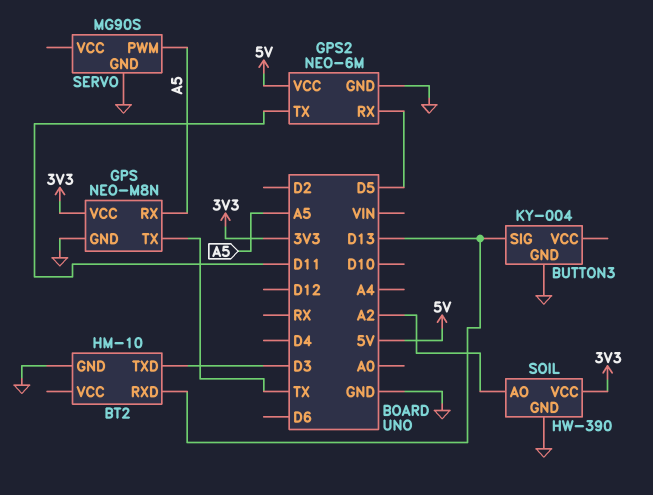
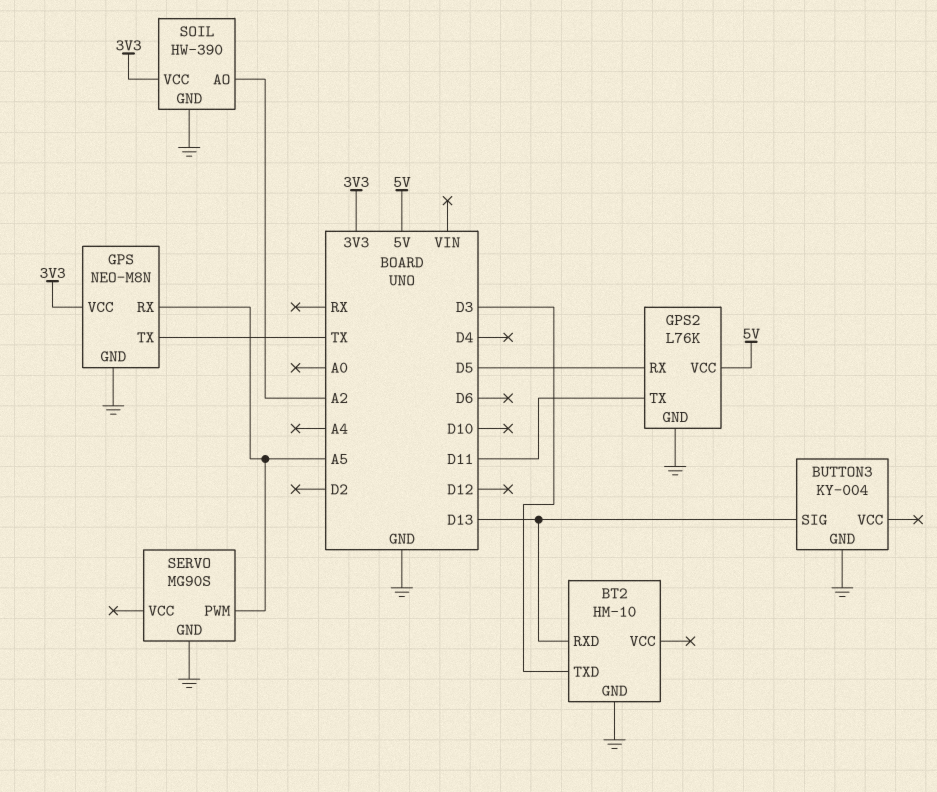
GPS2: NEO-6M -> L76K

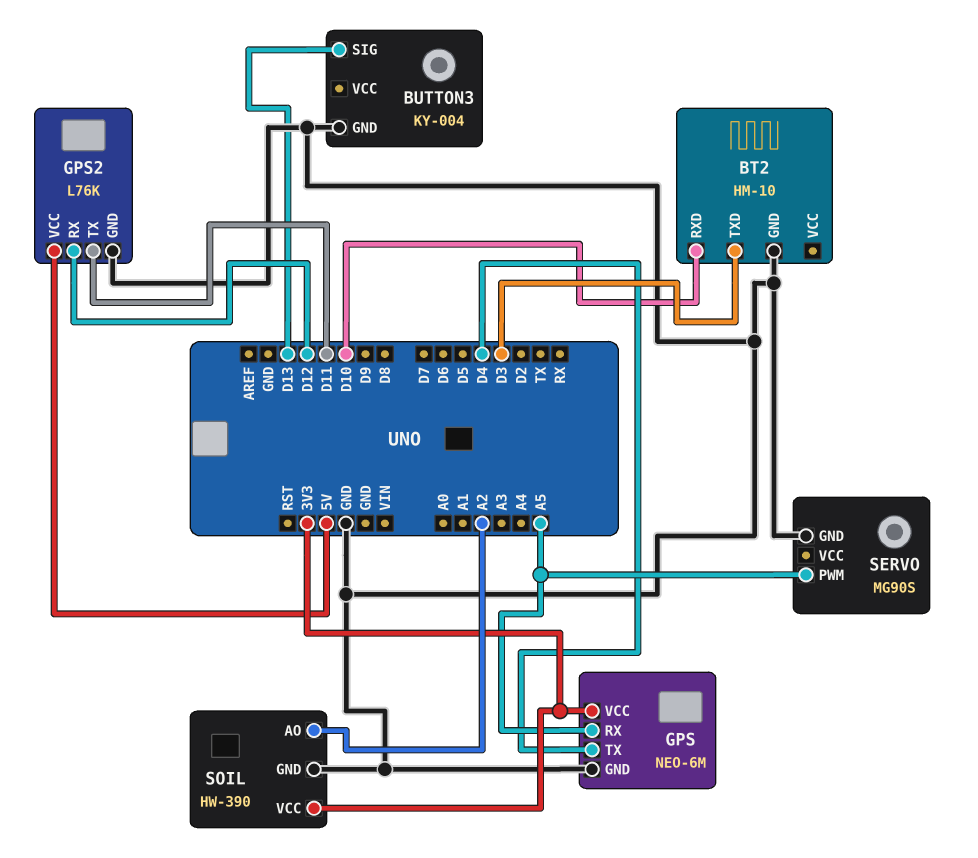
BT2 pin RXD: D13 -> D10
GPS: NEO-M8N -> NEO-6M
GPS pin TX: TX -> D4
GPS2 pin RX: D5 -> D12

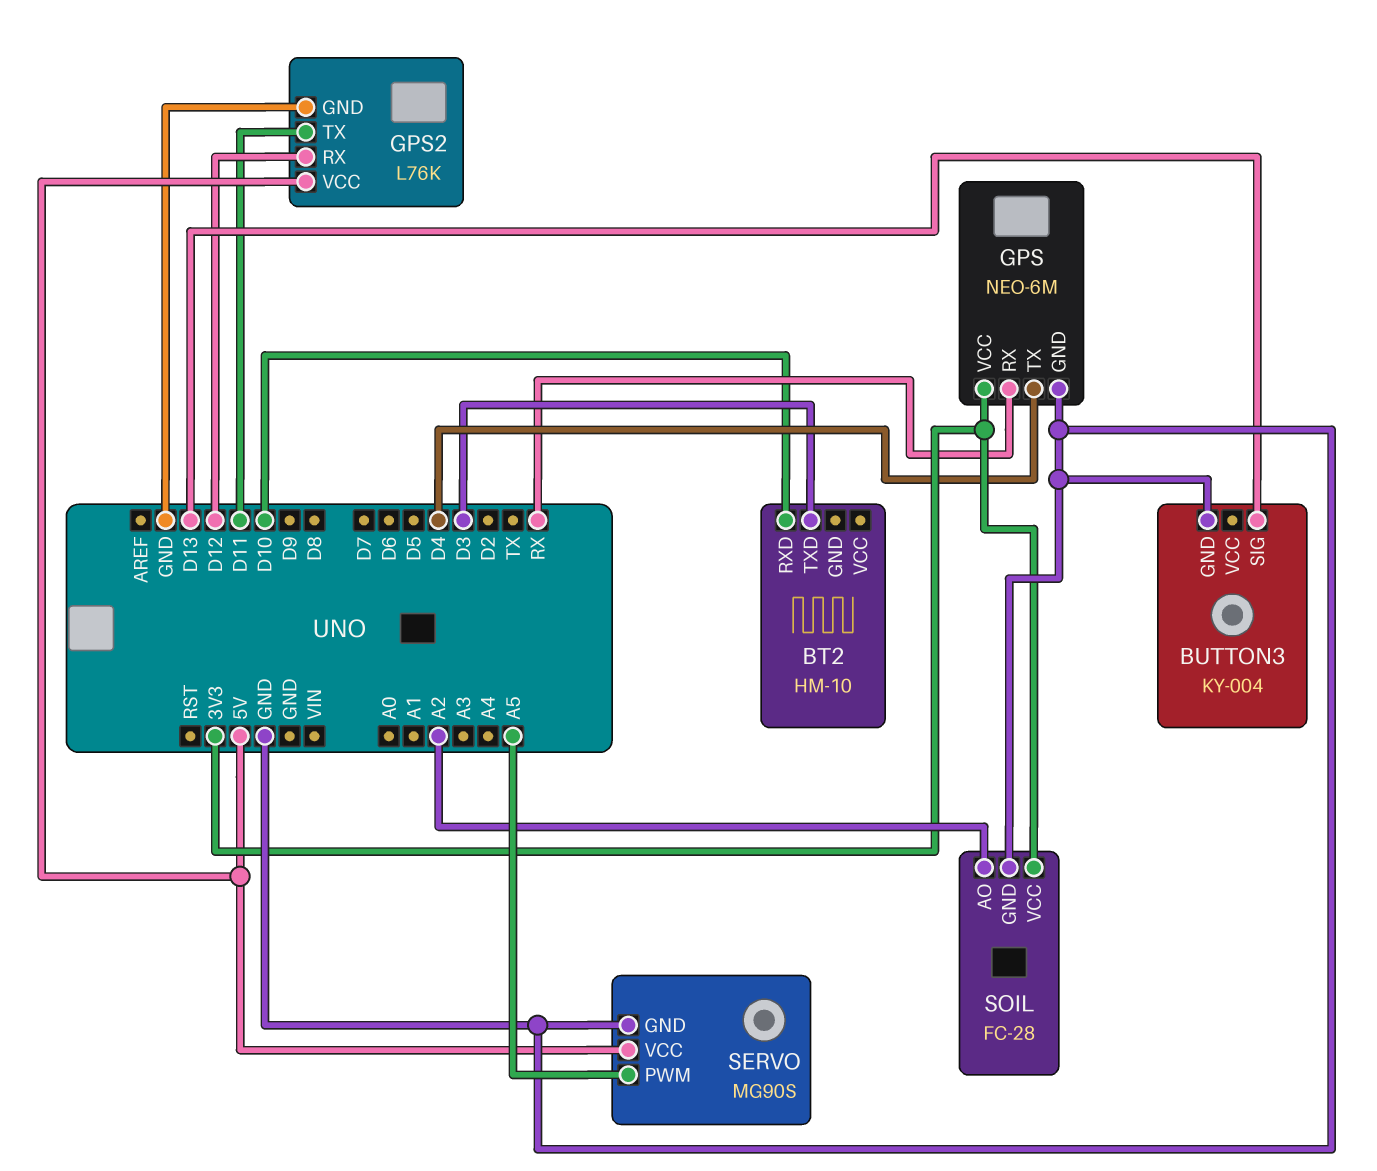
BT2 pin GND: GND -> none
GPS pin RX: A5 -> RX
SERVO pin VCC: none -> 5V
SOIL: HW-390 -> FC-28

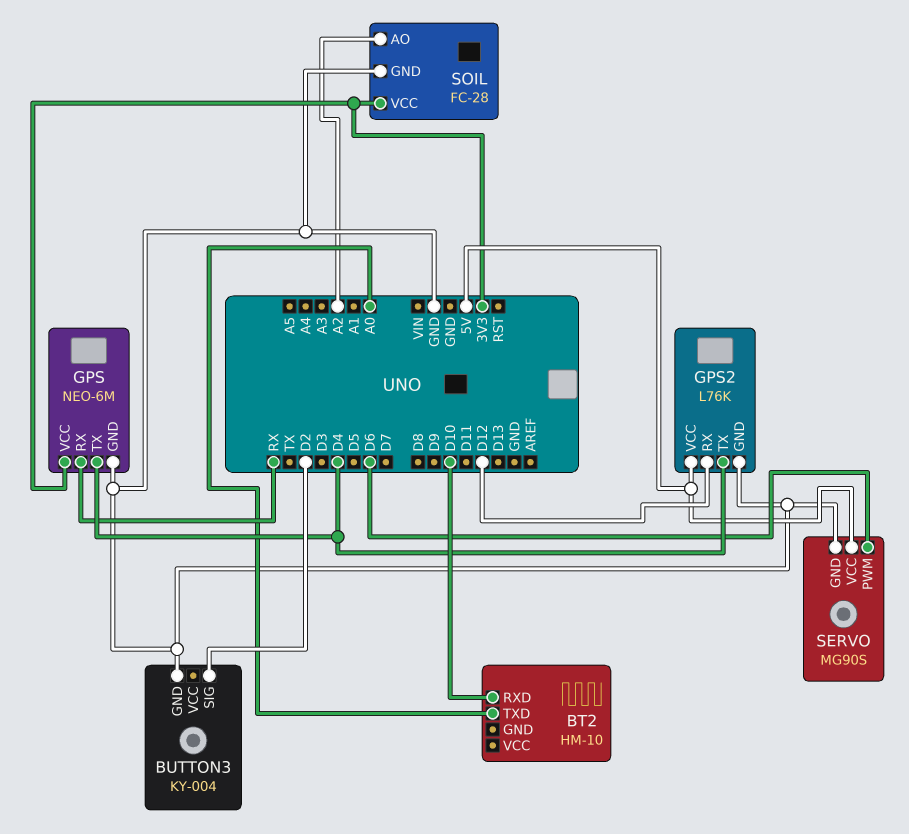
BT2 pin TXD: D3 -> A0
BUTTON3 pin SIG: D13 -> D2
GPS2 pin TX: D11 -> D4
SERVO pin PWM: A5 -> D6

